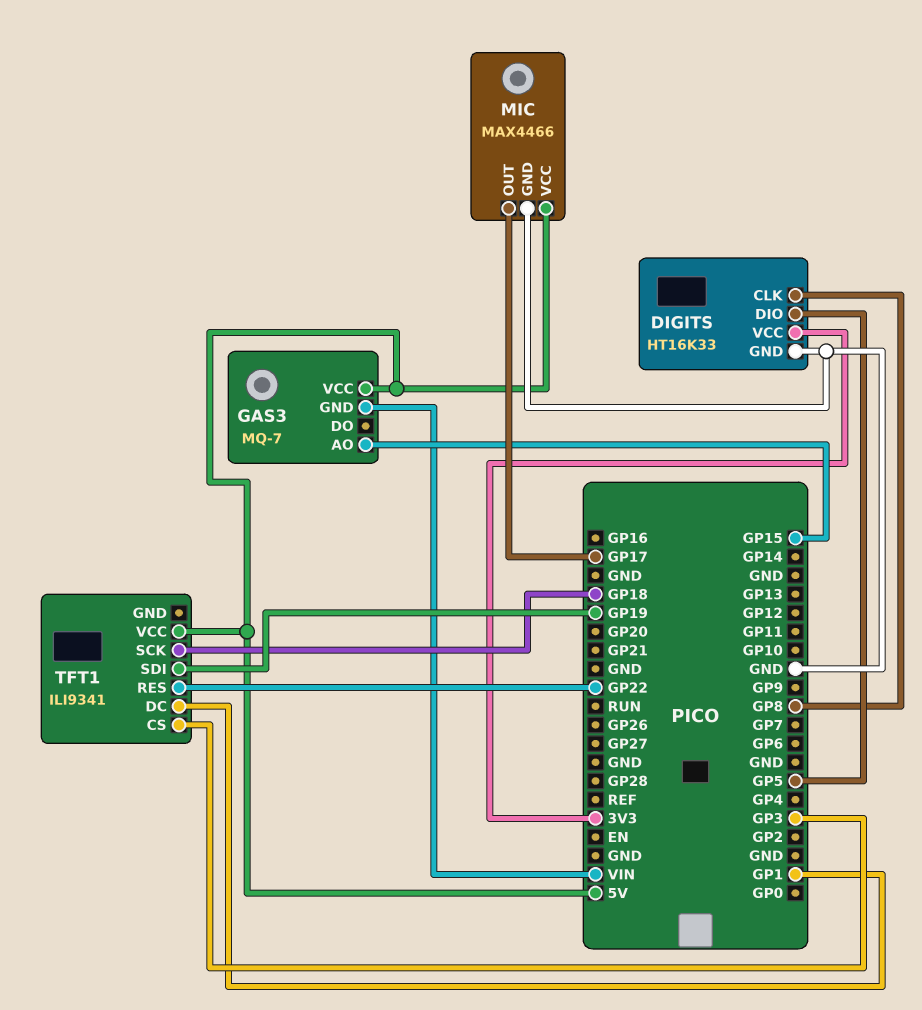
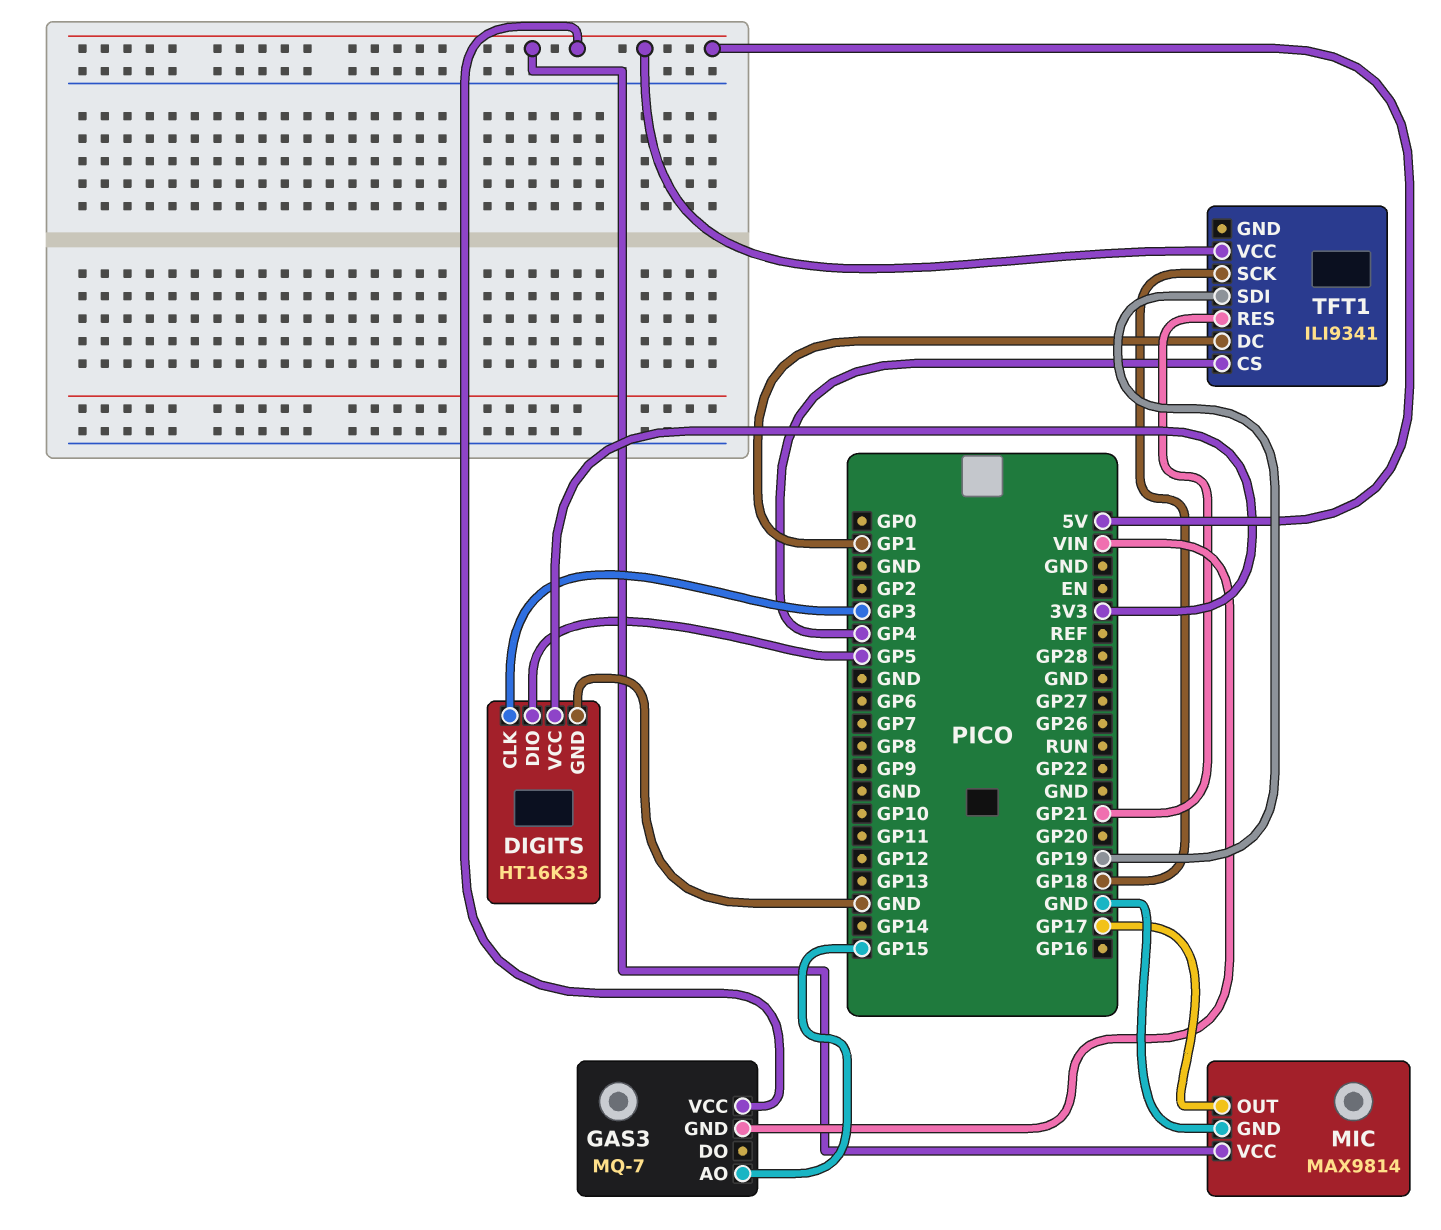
DIGITS pin CLK: GP8 -> GP3
MIC: MAX4466 -> MAX9814
TFT1 pin CS: GP3 -> GP4
TFT1 pin RES: GP22 -> GP21

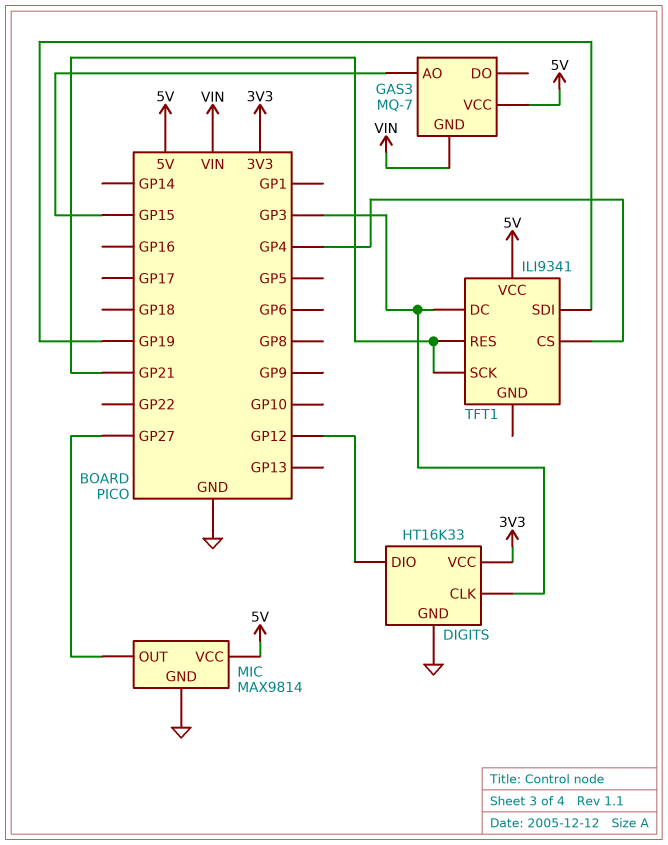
DIGITS pin DIO: GP5 -> GP12
MIC pin OUT: GP17 -> GP27
TFT1 pin DC: GP1 -> GP3
TFT1 pin SCK: GP18 -> GP21

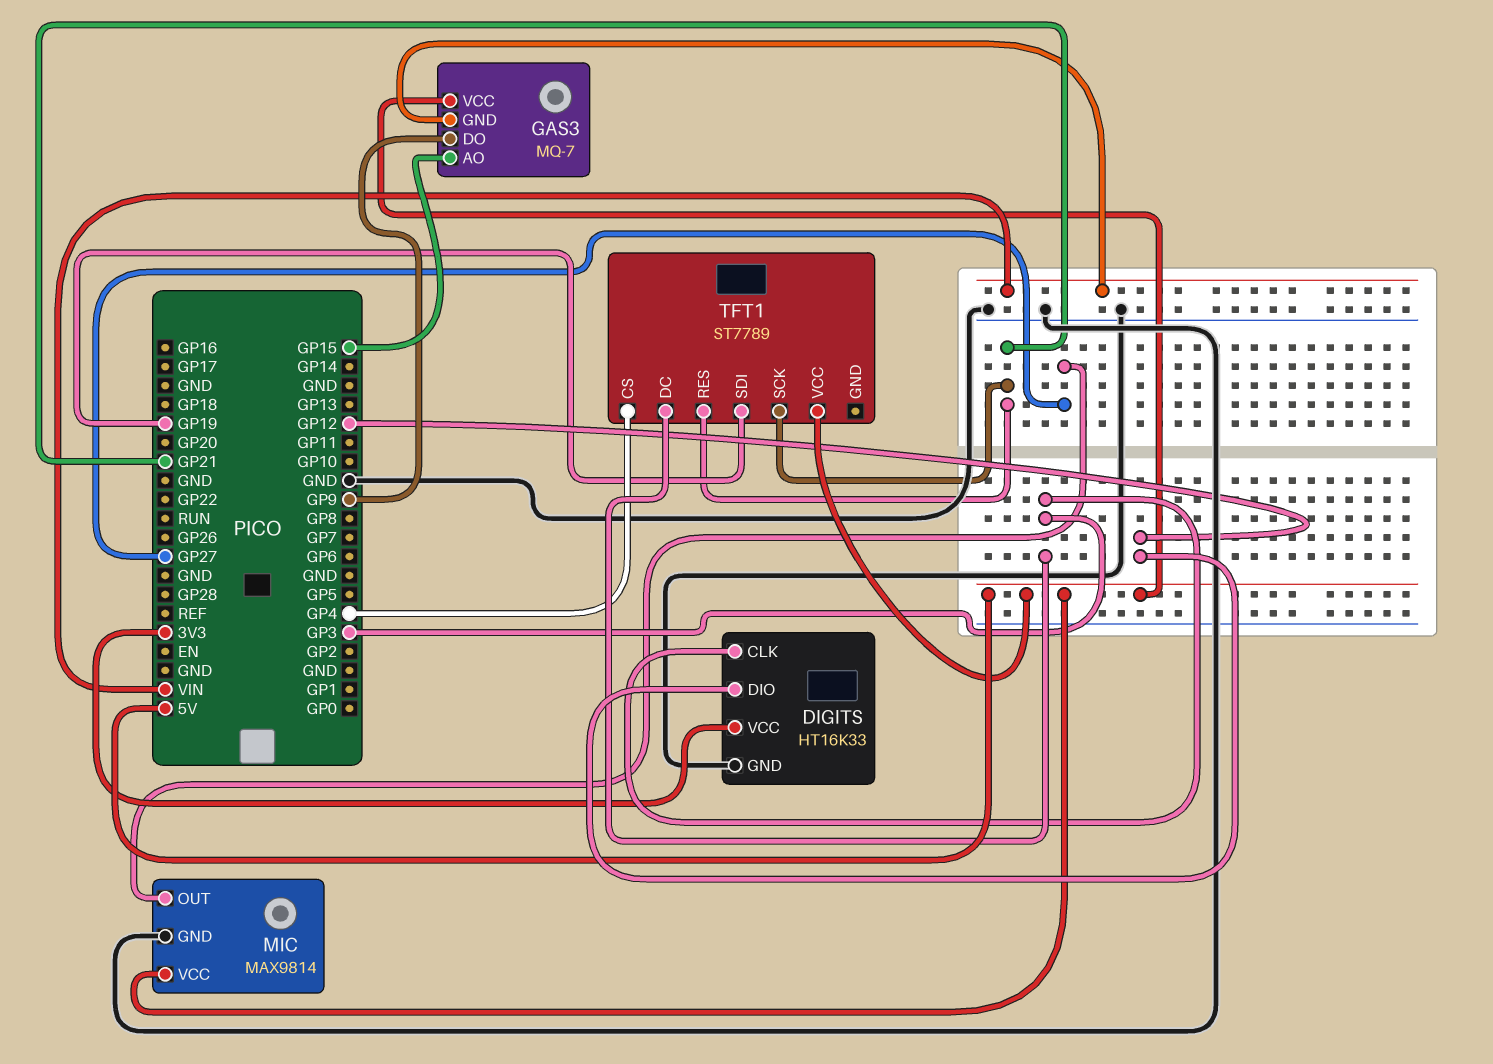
GAS3 pin DO: none -> GP9
TFT1: ILI9341 -> ST7789

